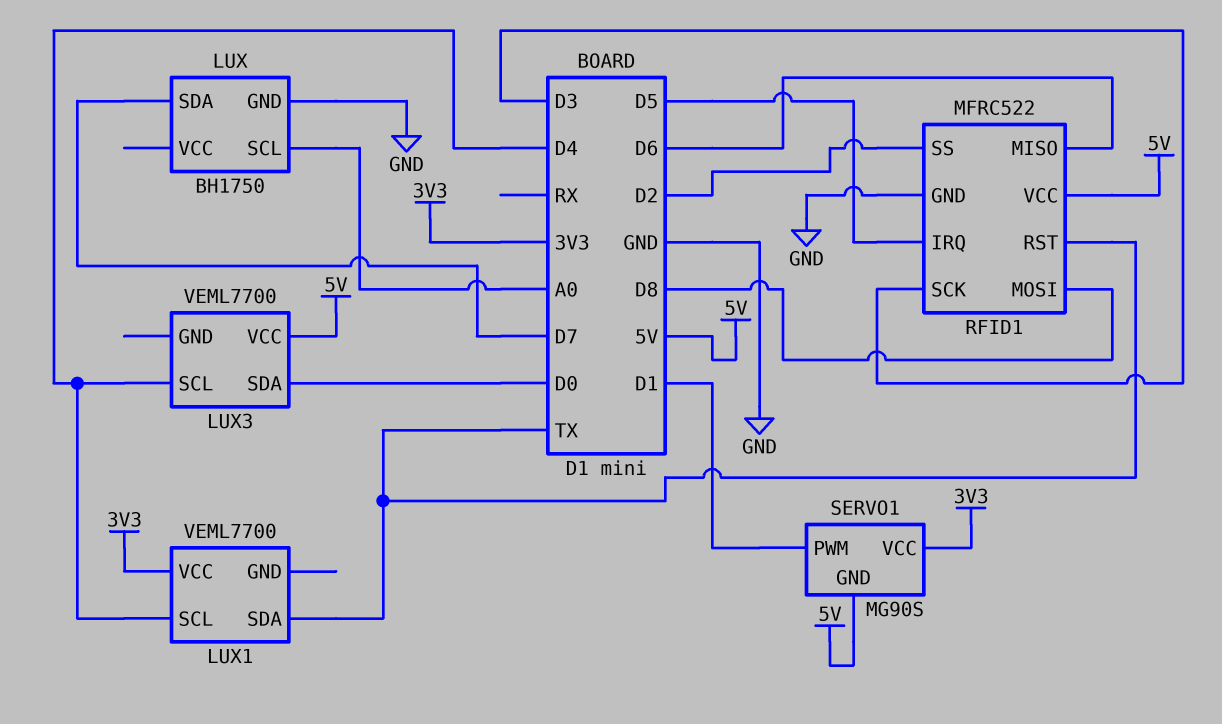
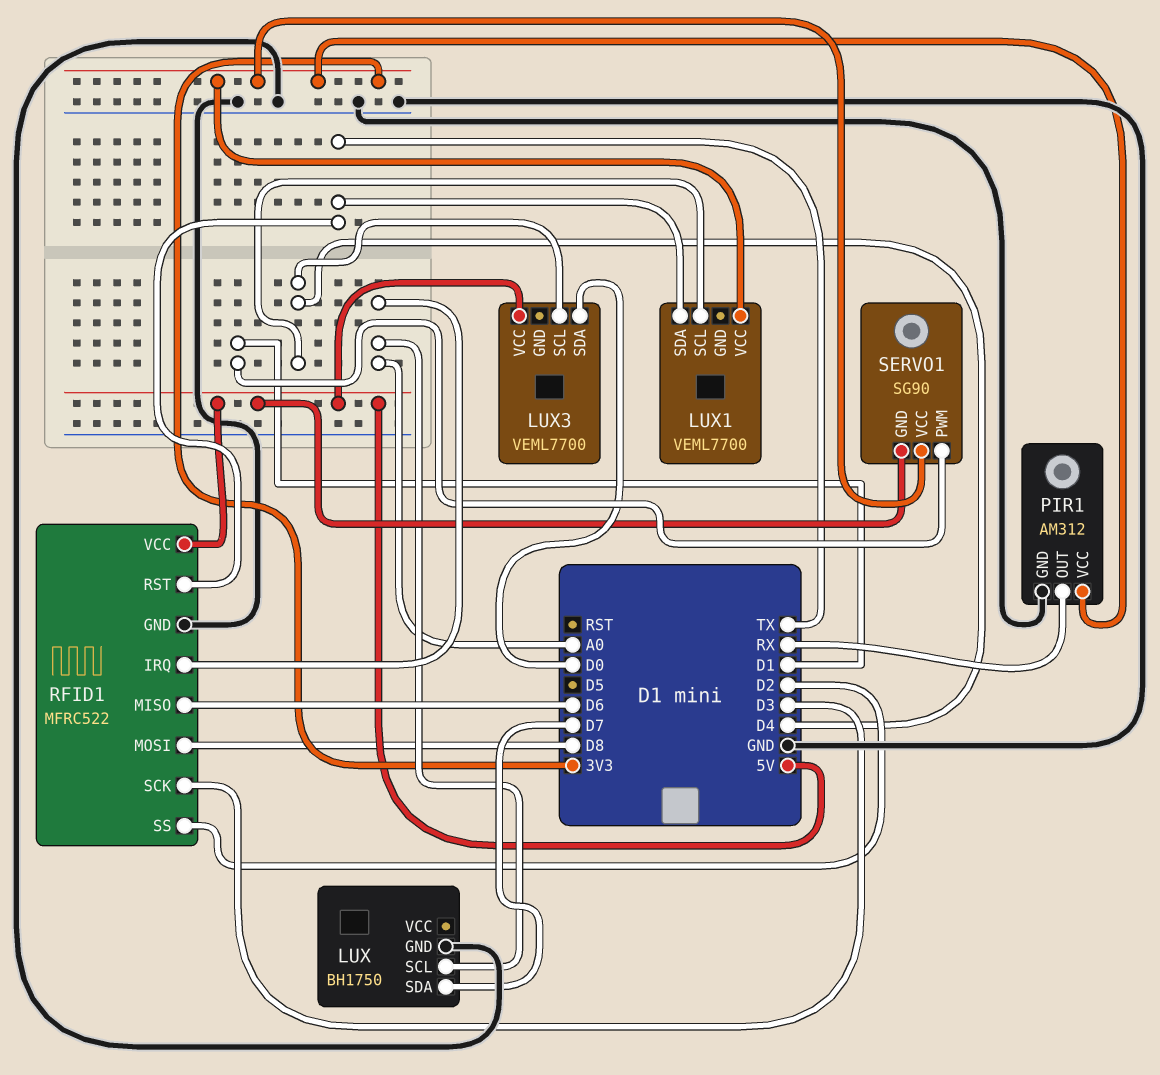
PIR1: none -> AM312
PIR1 pin GND: none -> GND
PIR1 pin OUT: none -> RX
PIR1 pin VCC: none -> 3V3
RFID1 pin IRQ: D5 -> A0
SERVO1: MG90S -> SG90

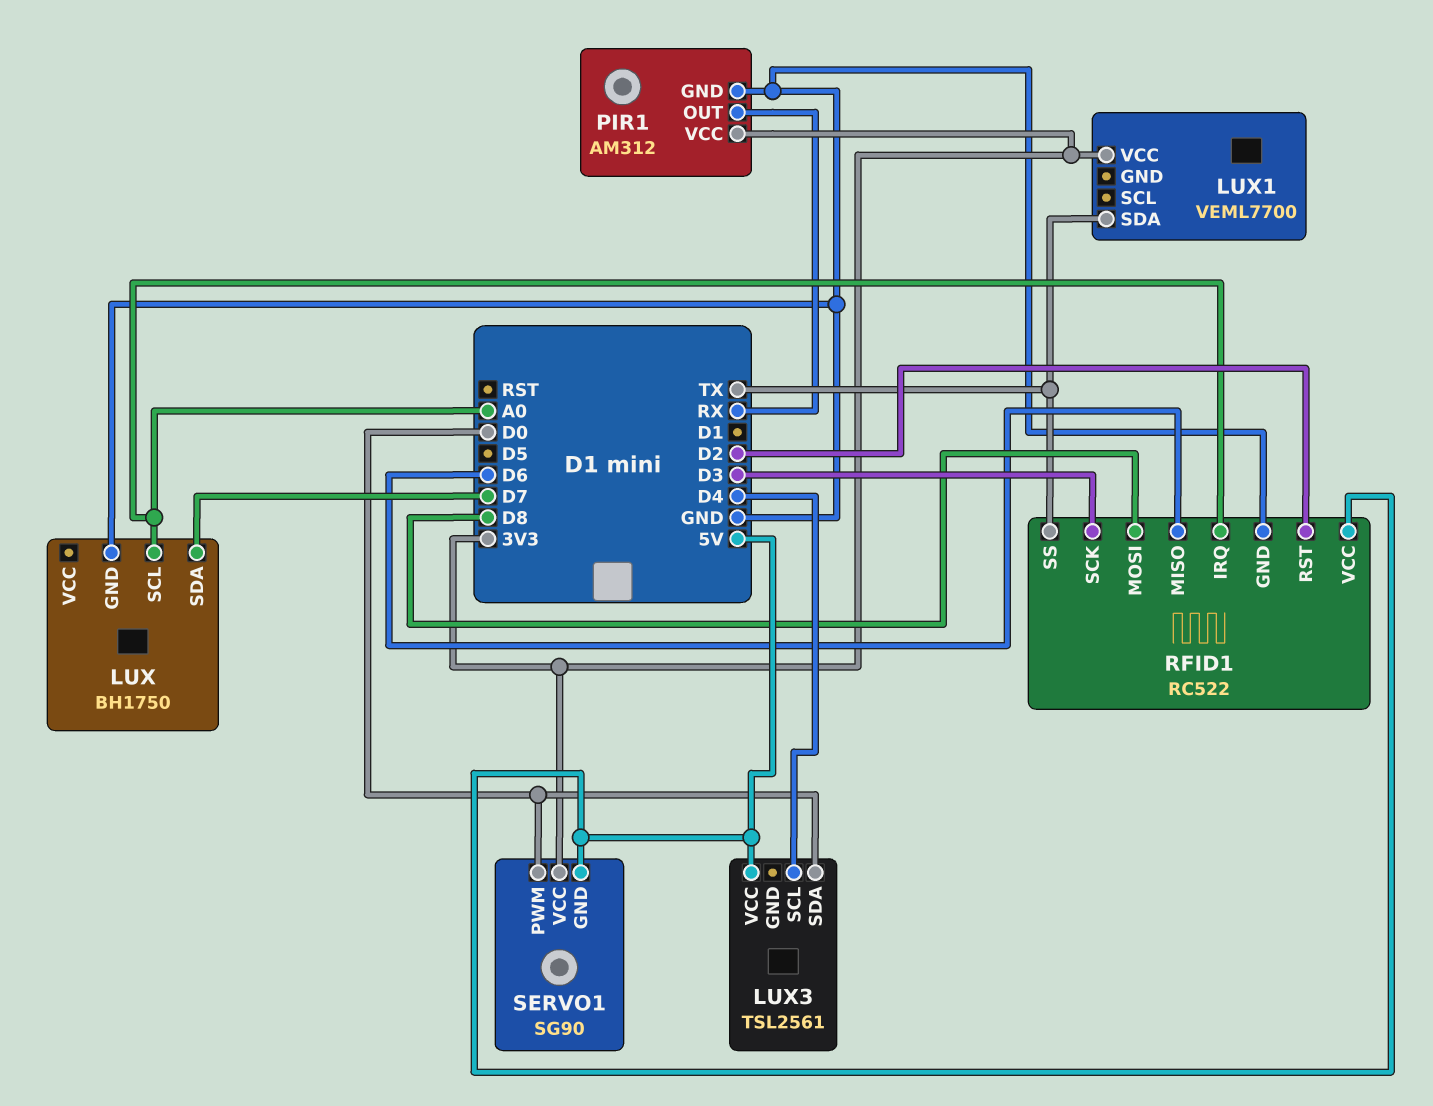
LUX1 pin SCL: D4 -> none
LUX3: VEML7700 -> TSL2561
RFID1: MFRC522 -> RC522
RFID1 pin RST: TX -> D2
RFID1 pin SS: D2 -> TX
SERVO1 pin PWM: D1 -> D0

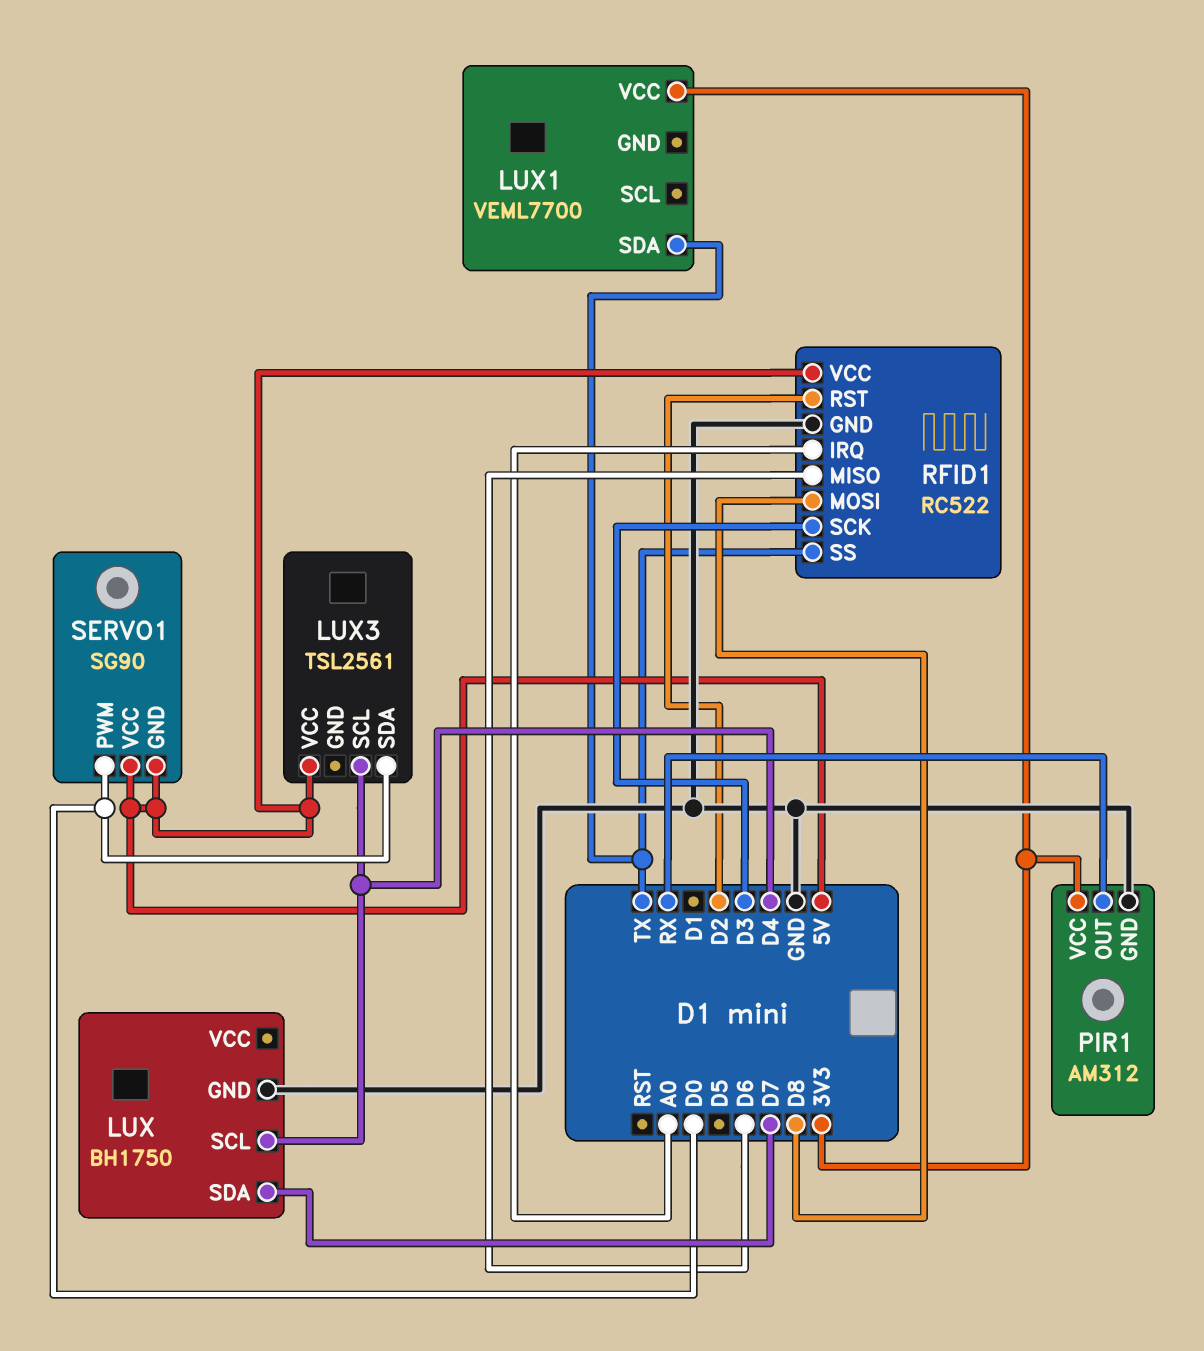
LUX pin SCL: A0 -> D4
SERVO1 pin VCC: 3V3 -> 5V

